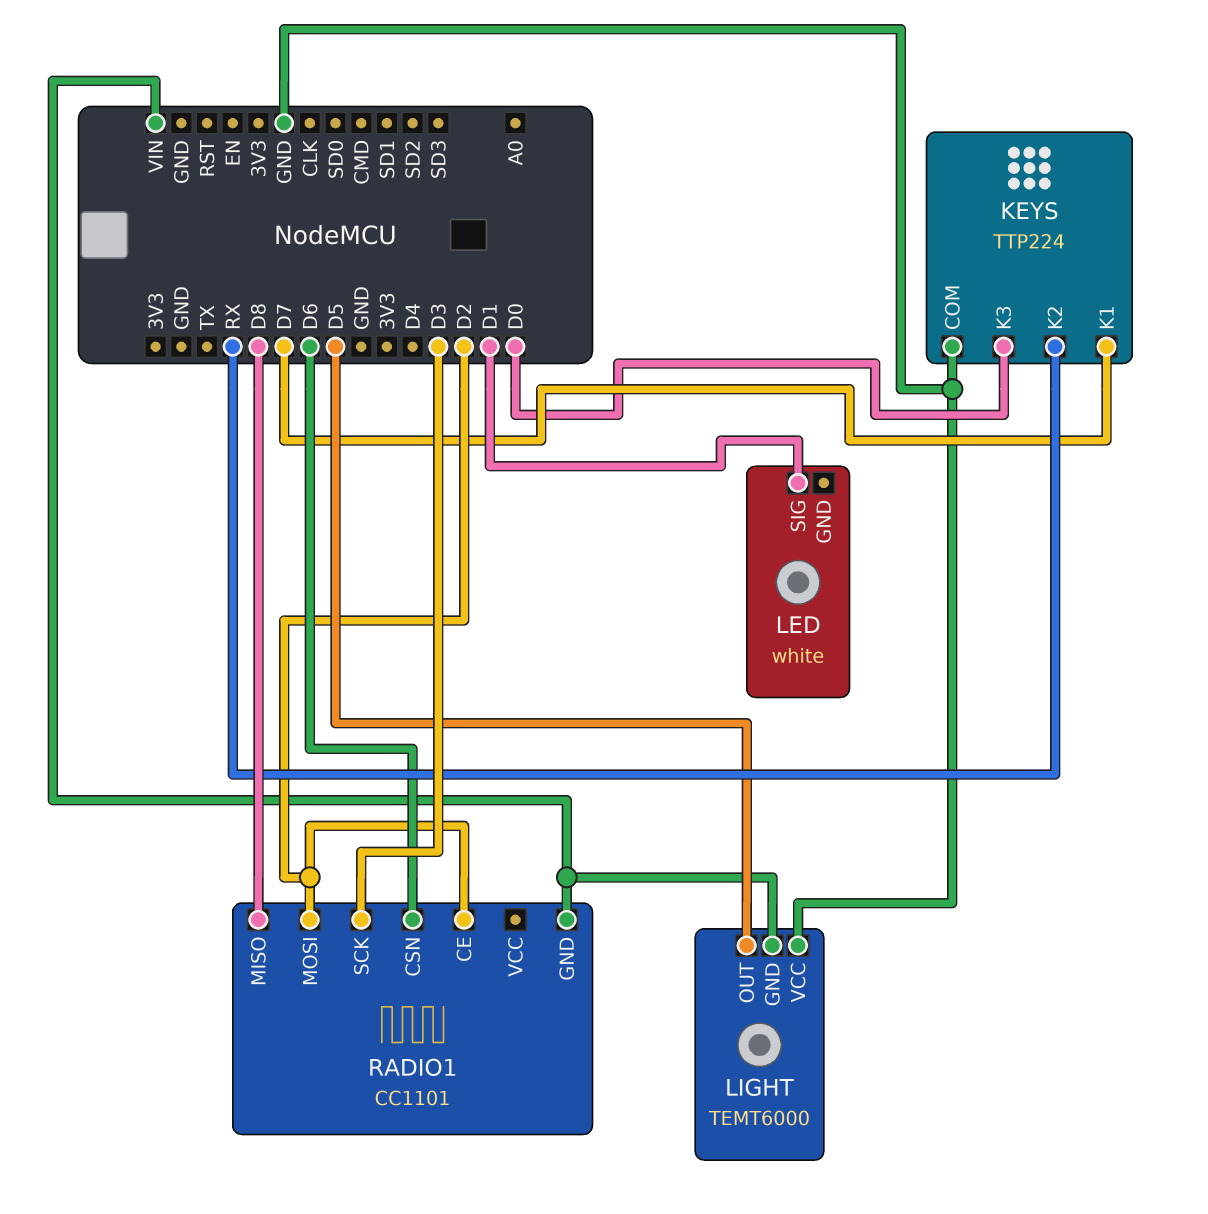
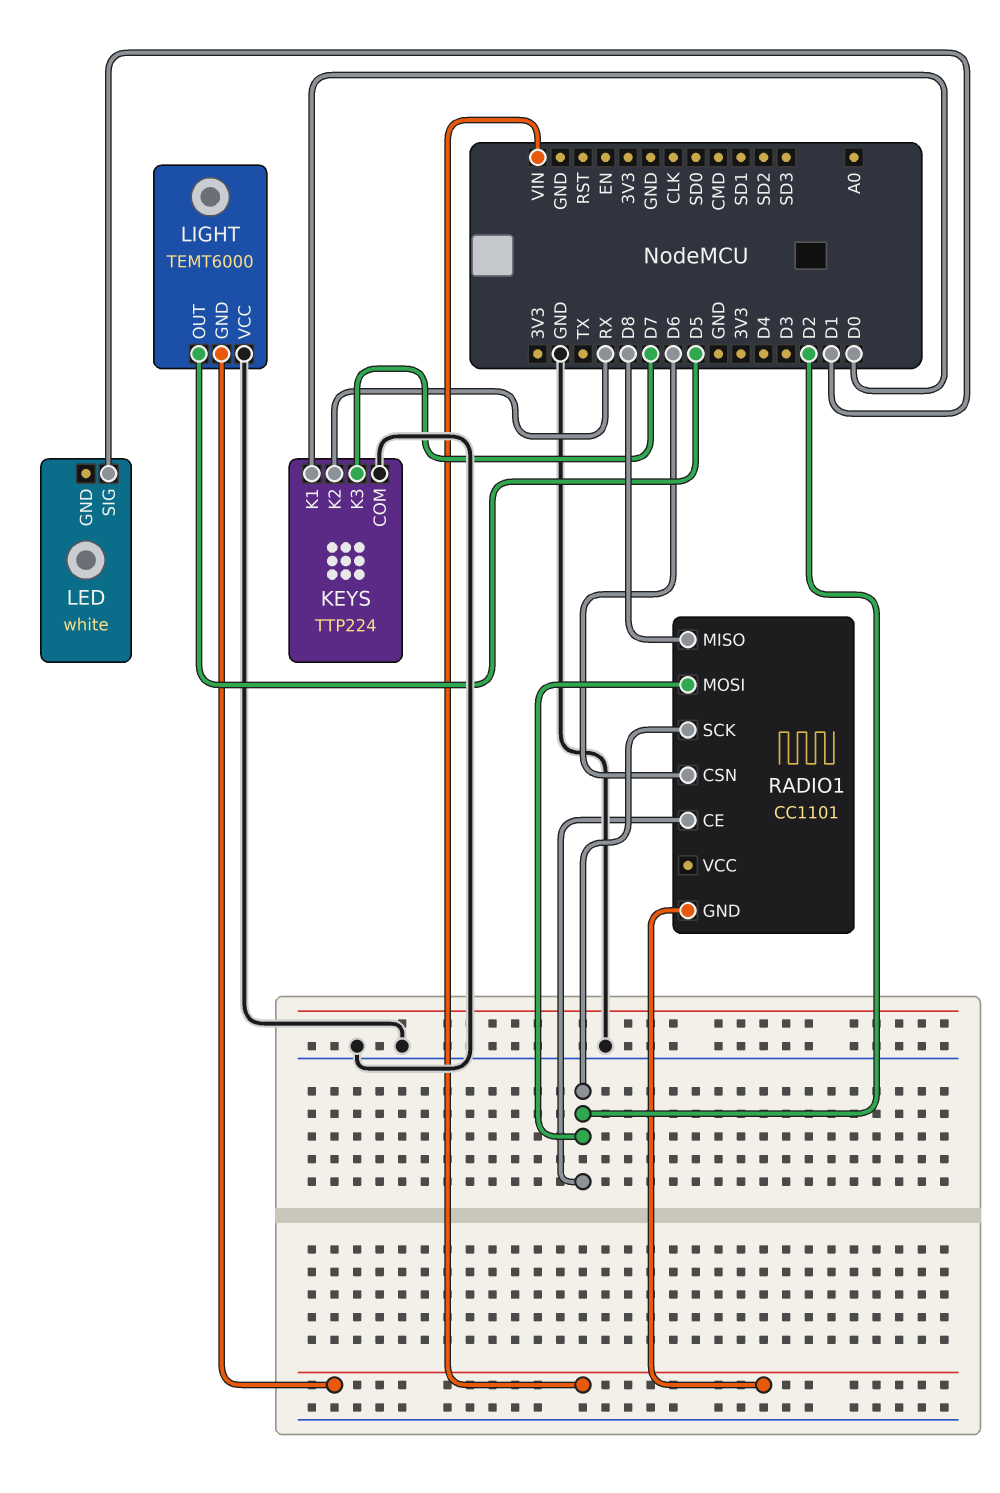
KEYS pin K1: D7 -> D0
KEYS pin K3: D0 -> D7
RADIO1 pin SCK: D3 -> D2

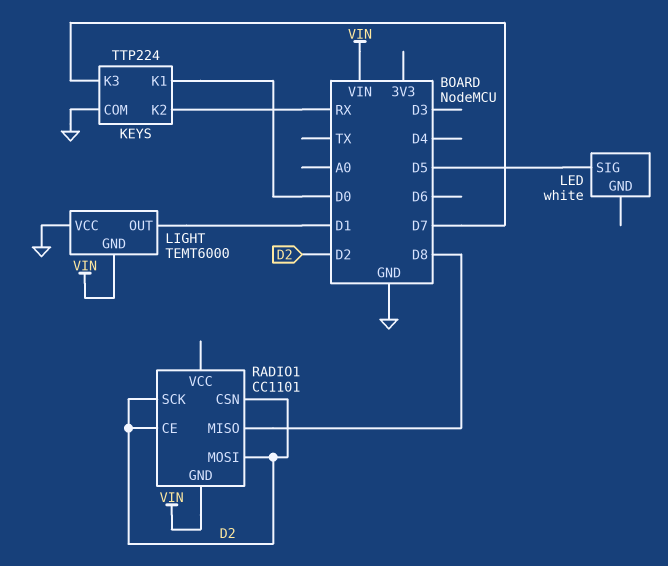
LED pin SIG: D1 -> D5
LIGHT pin OUT: D5 -> D1
RADIO1 pin CSN: D6 -> D2

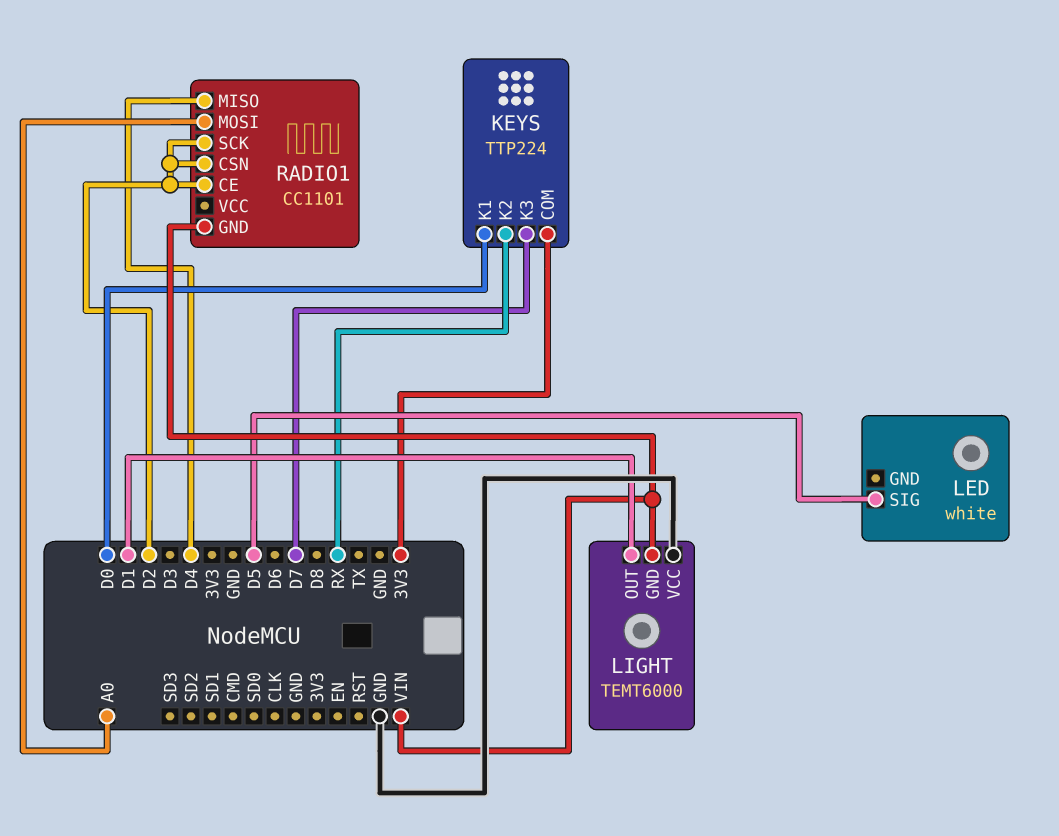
KEYS pin COM: GND -> 3V3
RADIO1 pin MISO: D8 -> D4
RADIO1 pin MOSI: D2 -> A0

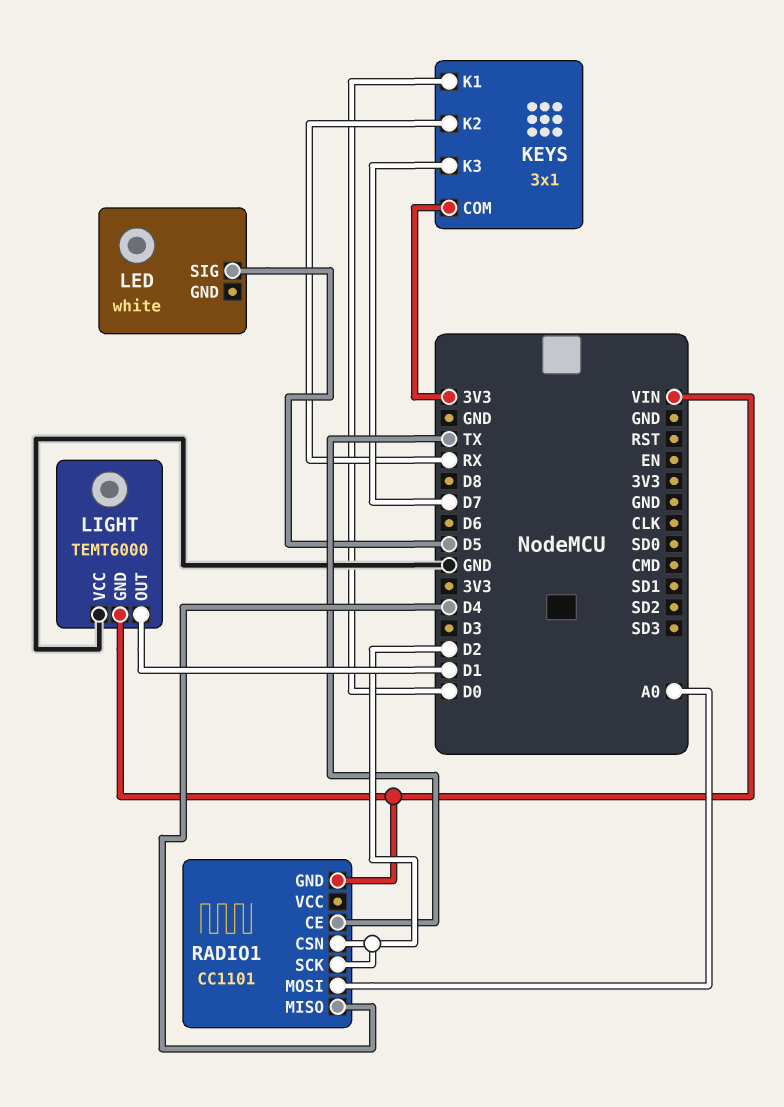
KEYS: TTP224 -> 3x1
RADIO1 pin CE: D2 -> TX

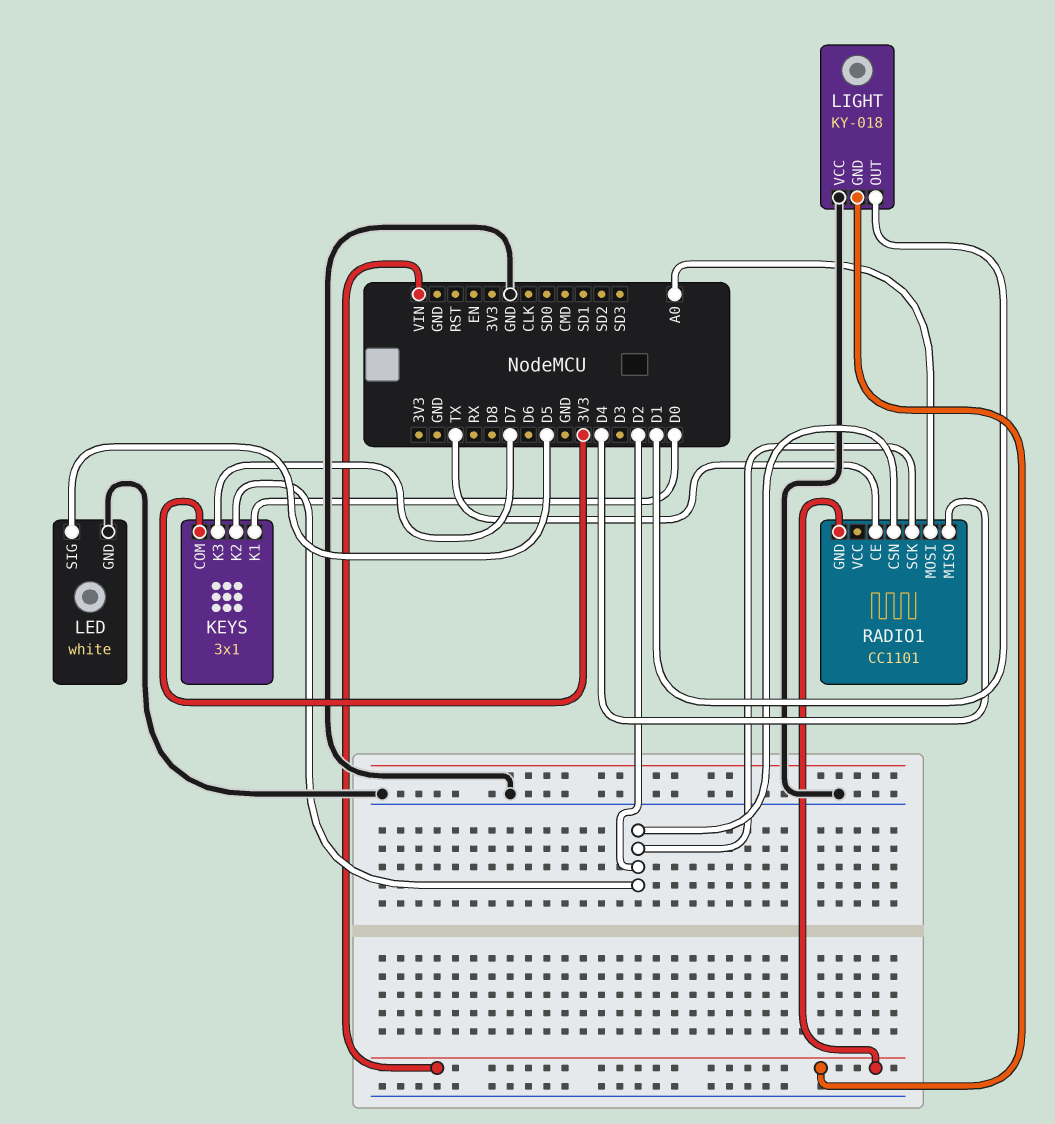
KEYS pin K2: RX -> D2
LED pin GND: none -> GND
LIGHT: TEMT6000 -> KY-018

